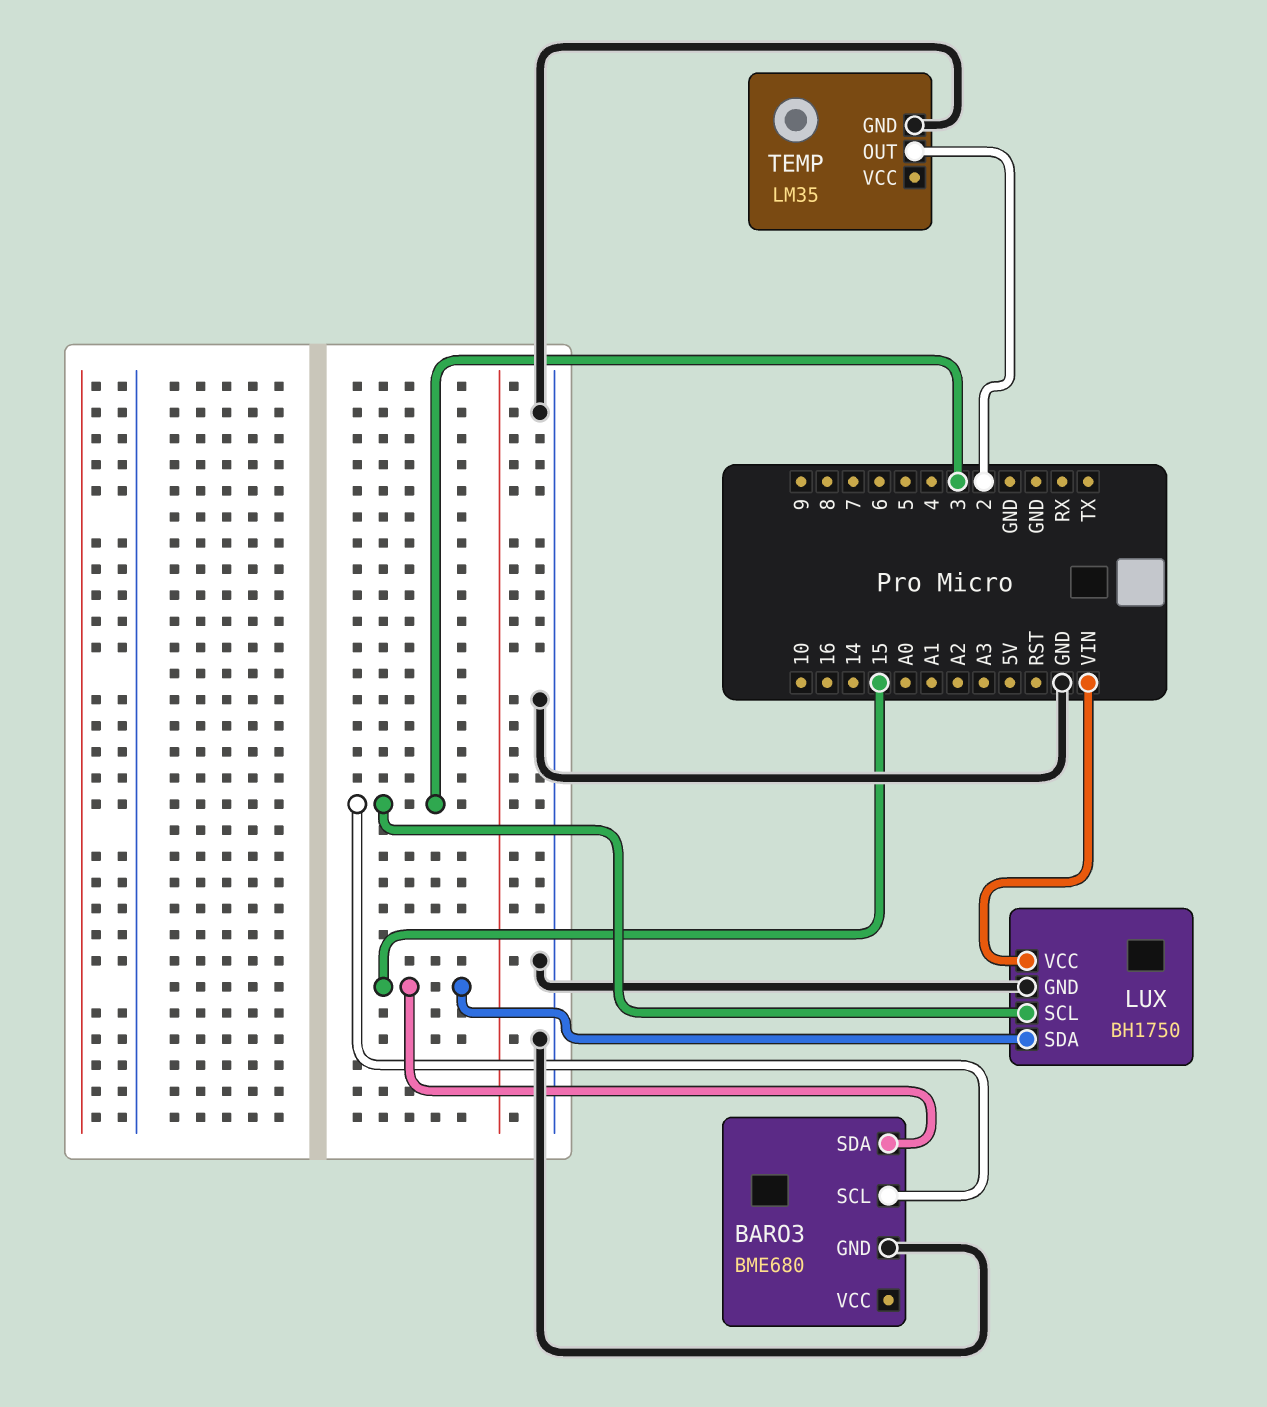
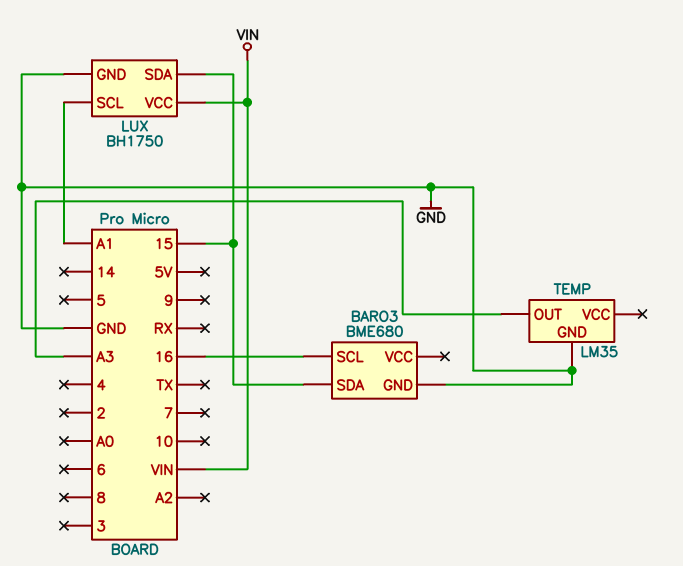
BARO3 pin SCL: 3 -> 16
LUX pin SCL: 3 -> A1
TEMP pin OUT: 2 -> A3

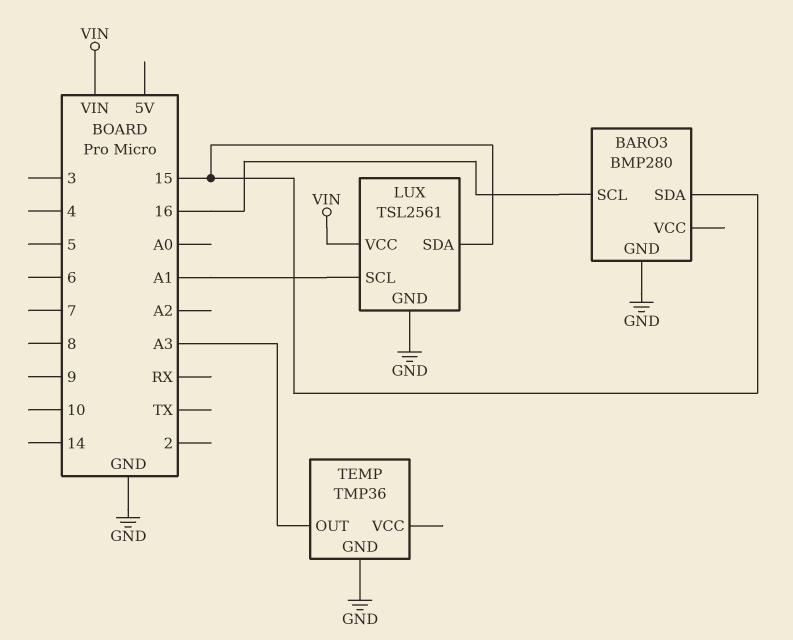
BARO3: BME680 -> BMP280
LUX: BH1750 -> TSL2561
TEMP: LM35 -> TMP36

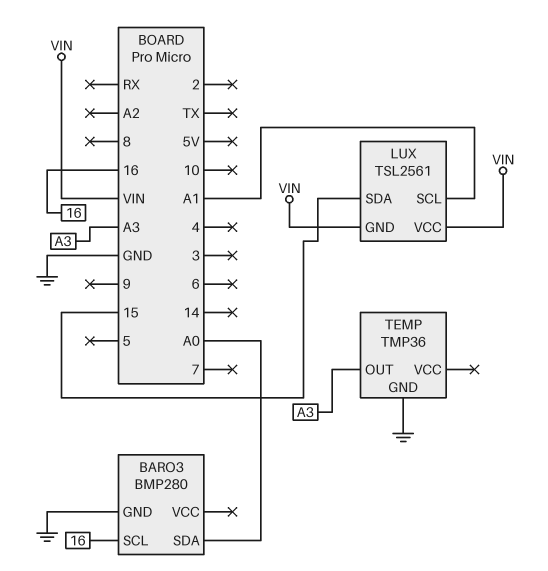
BARO3 pin SDA: 15 -> A0
LUX pin GND: GND -> VIN

